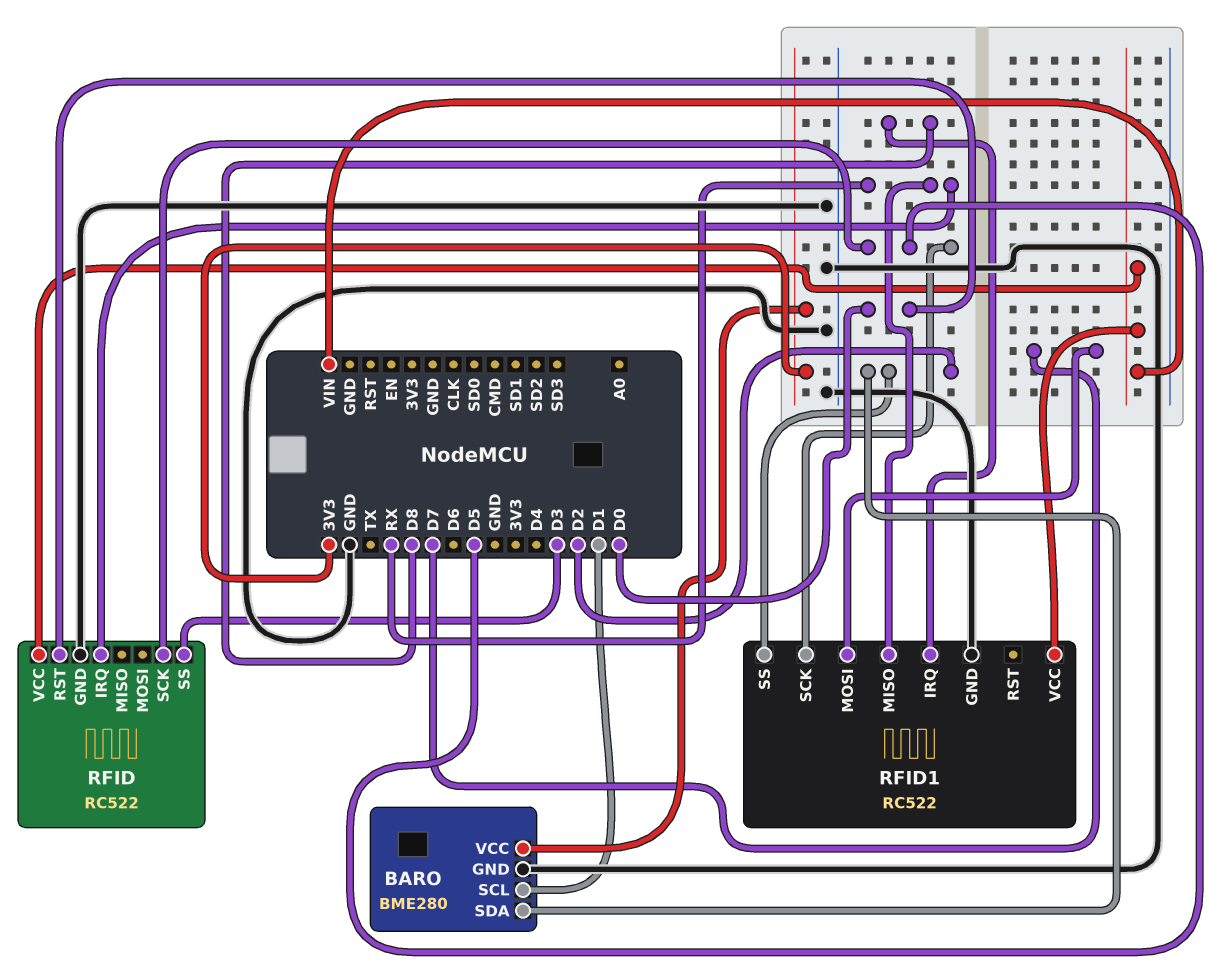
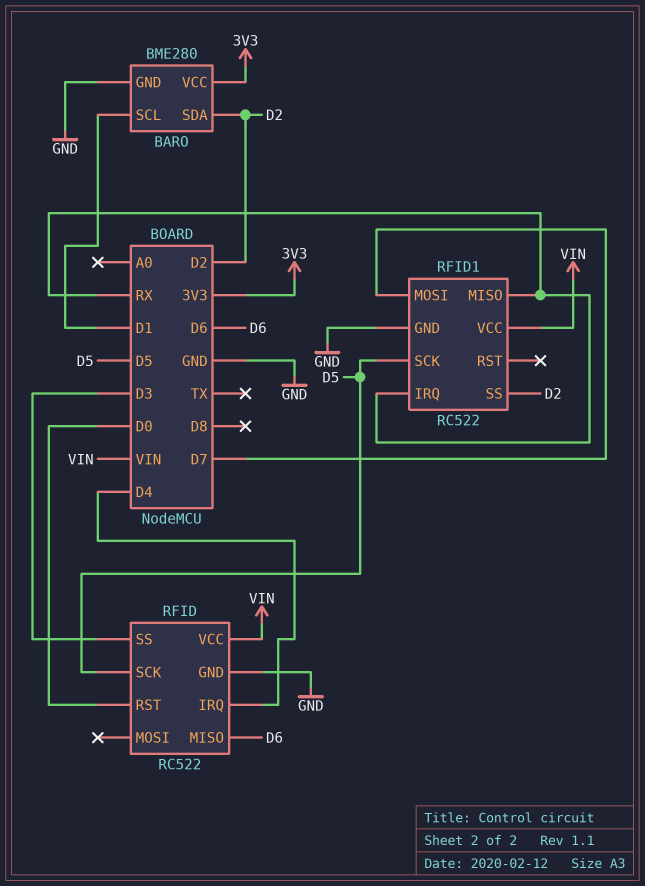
RFID pin IRQ: RX -> D4
RFID pin MISO: none -> D6
RFID1 pin IRQ: D8 -> RX

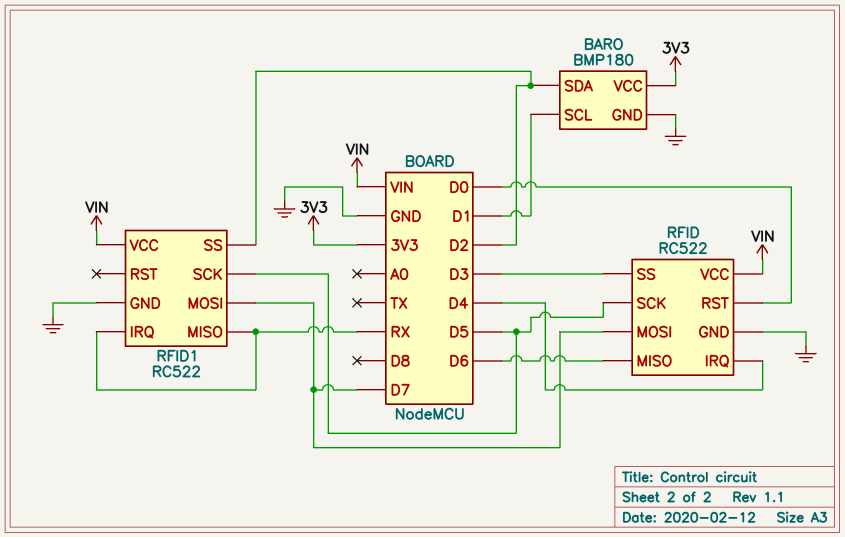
BARO: BME280 -> BMP180
RFID pin MOSI: none -> D7

